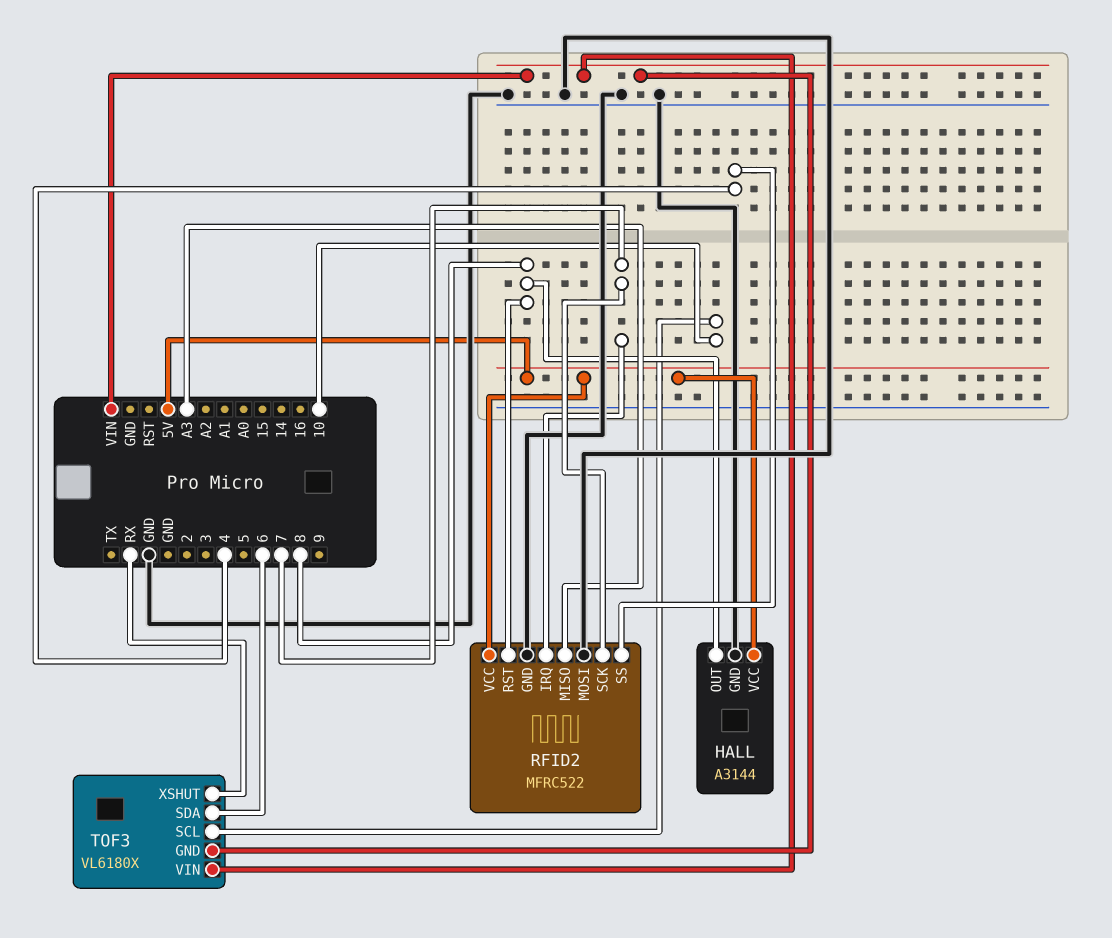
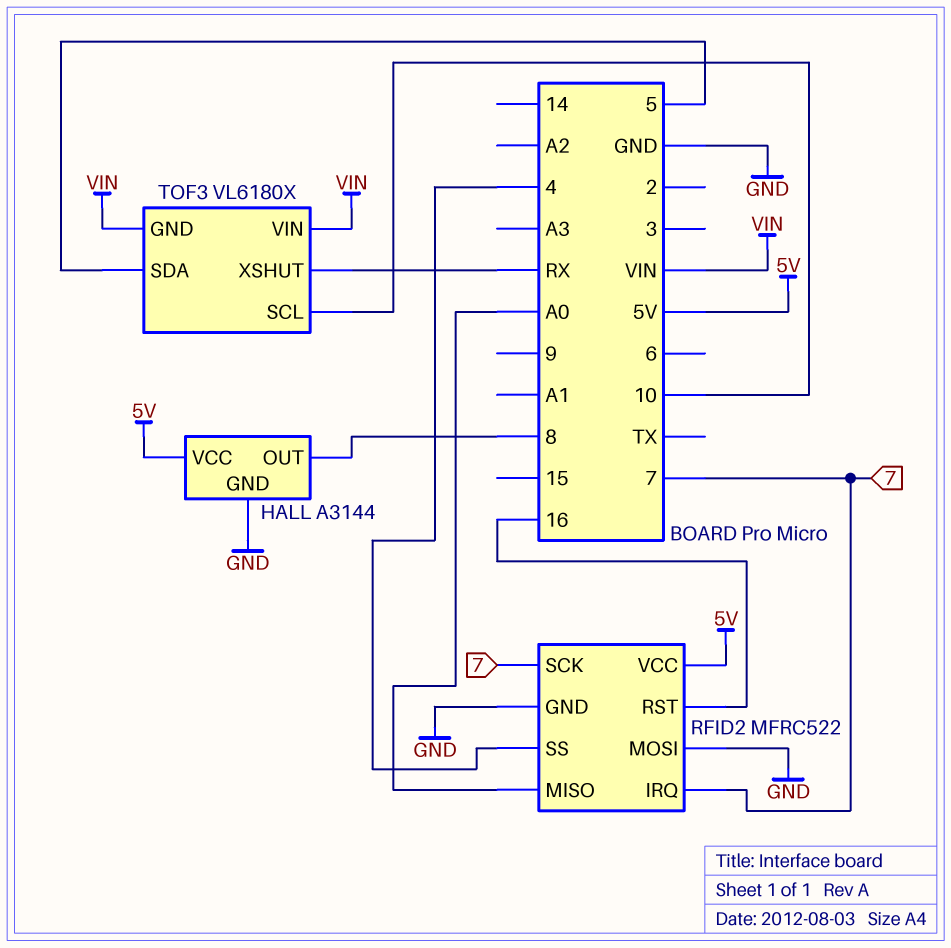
RFID2 pin MISO: A3 -> A0
RFID2 pin RST: 8 -> 16
TOF3 pin SDA: 6 -> 5

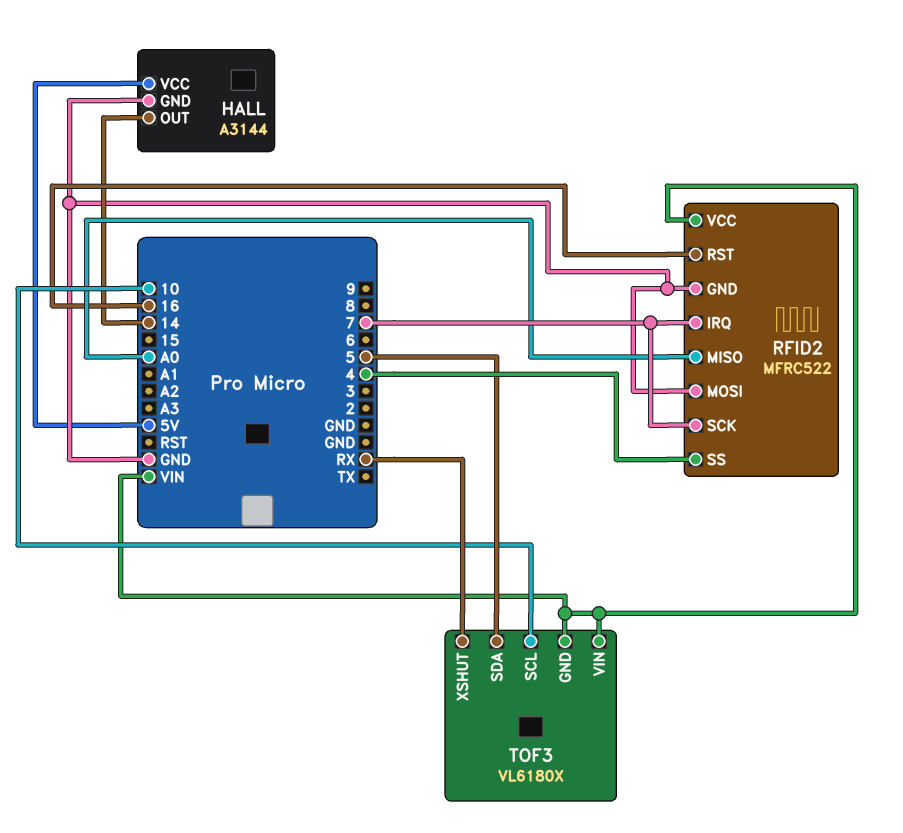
HALL pin OUT: 8 -> 14
RFID2 pin VCC: 5V -> VIN

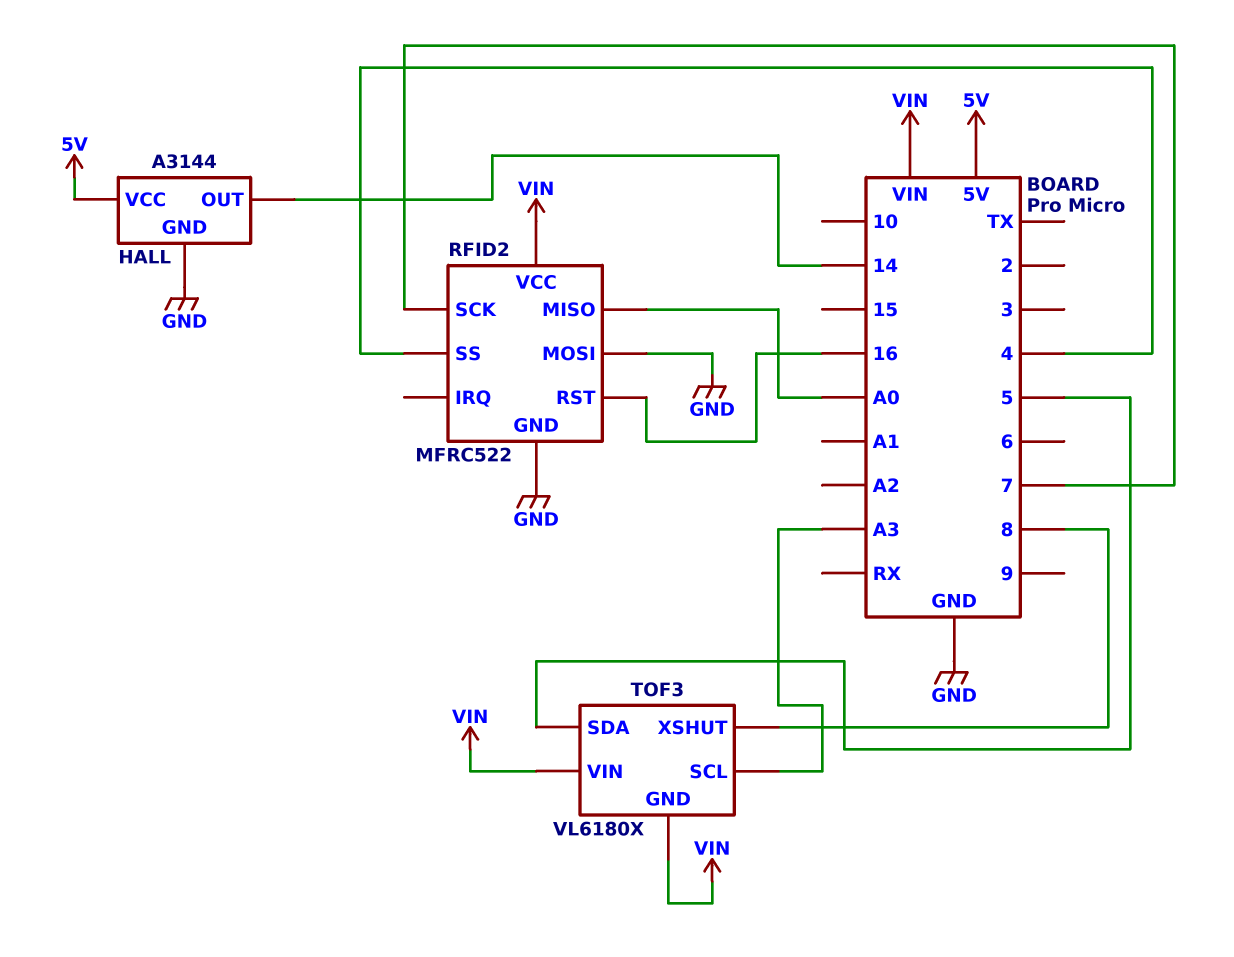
RFID2 pin IRQ: 7 -> none
TOF3 pin SCL: 10 -> A3
TOF3 pin XSHUT: RX -> 8

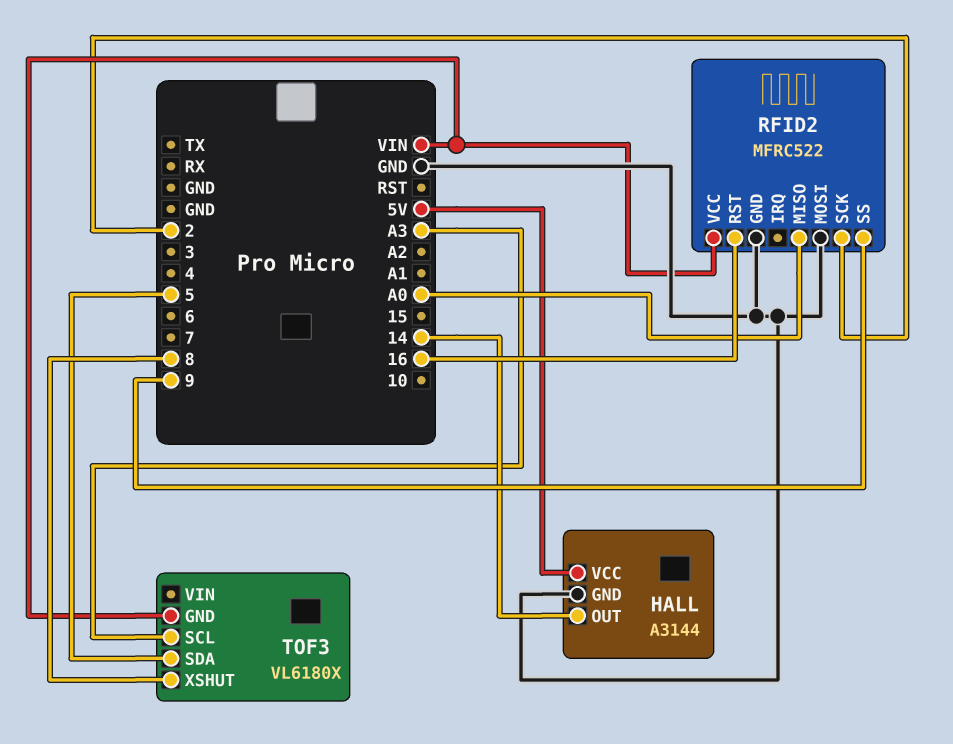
RFID2 pin SCK: 7 -> 2
RFID2 pin SS: 4 -> 9
TOF3 pin VIN: VIN -> none

